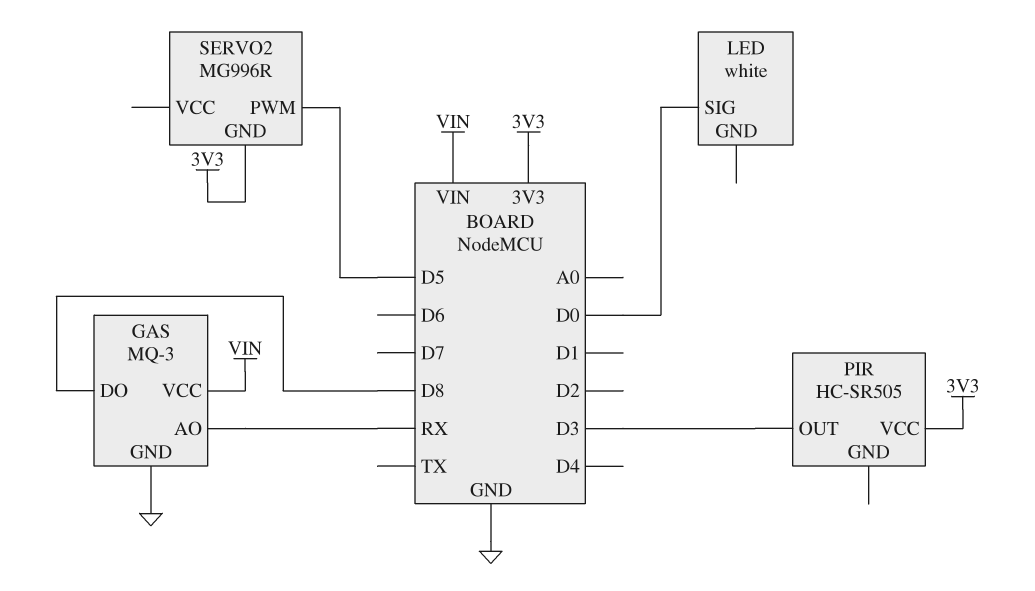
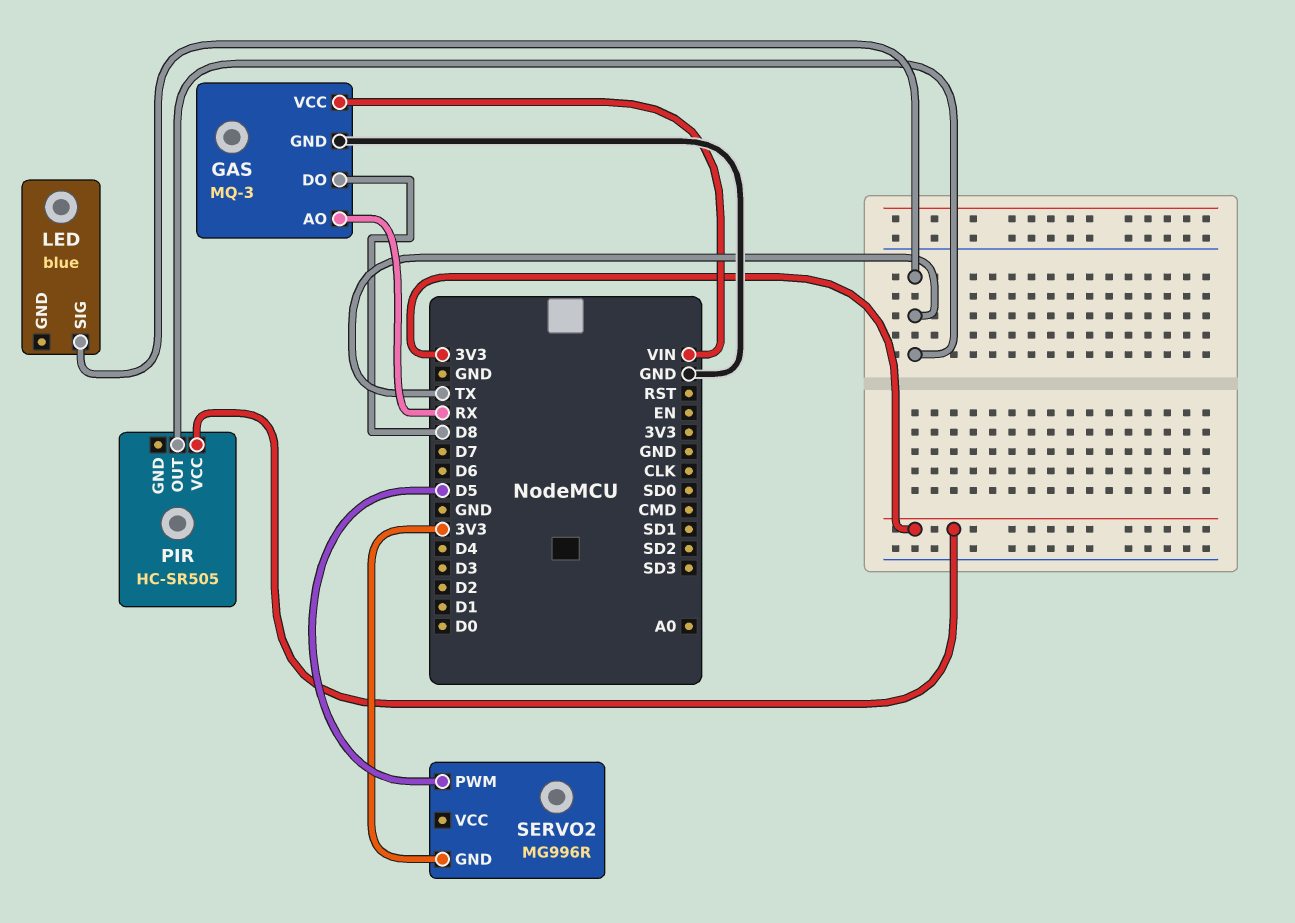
LED: white -> blue
LED pin SIG: D0 -> TX
PIR pin OUT: D3 -> TX

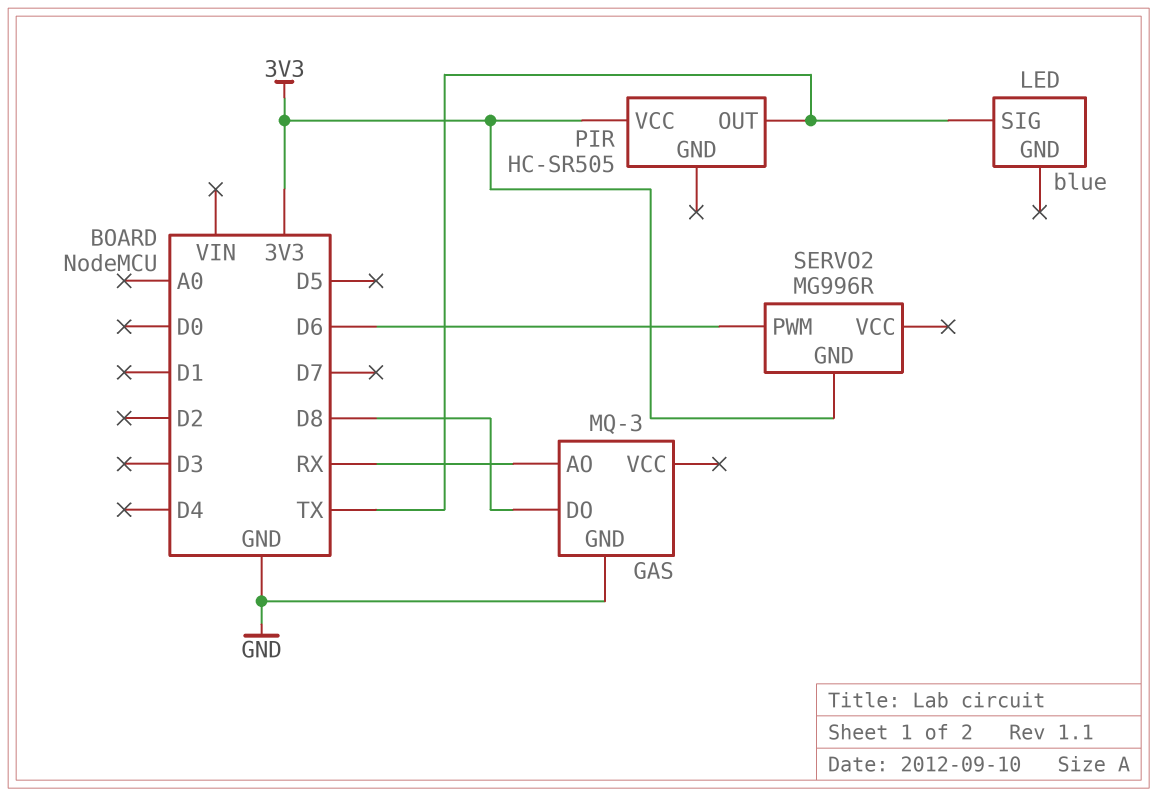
GAS pin VCC: VIN -> none
SERVO2 pin PWM: D5 -> D6

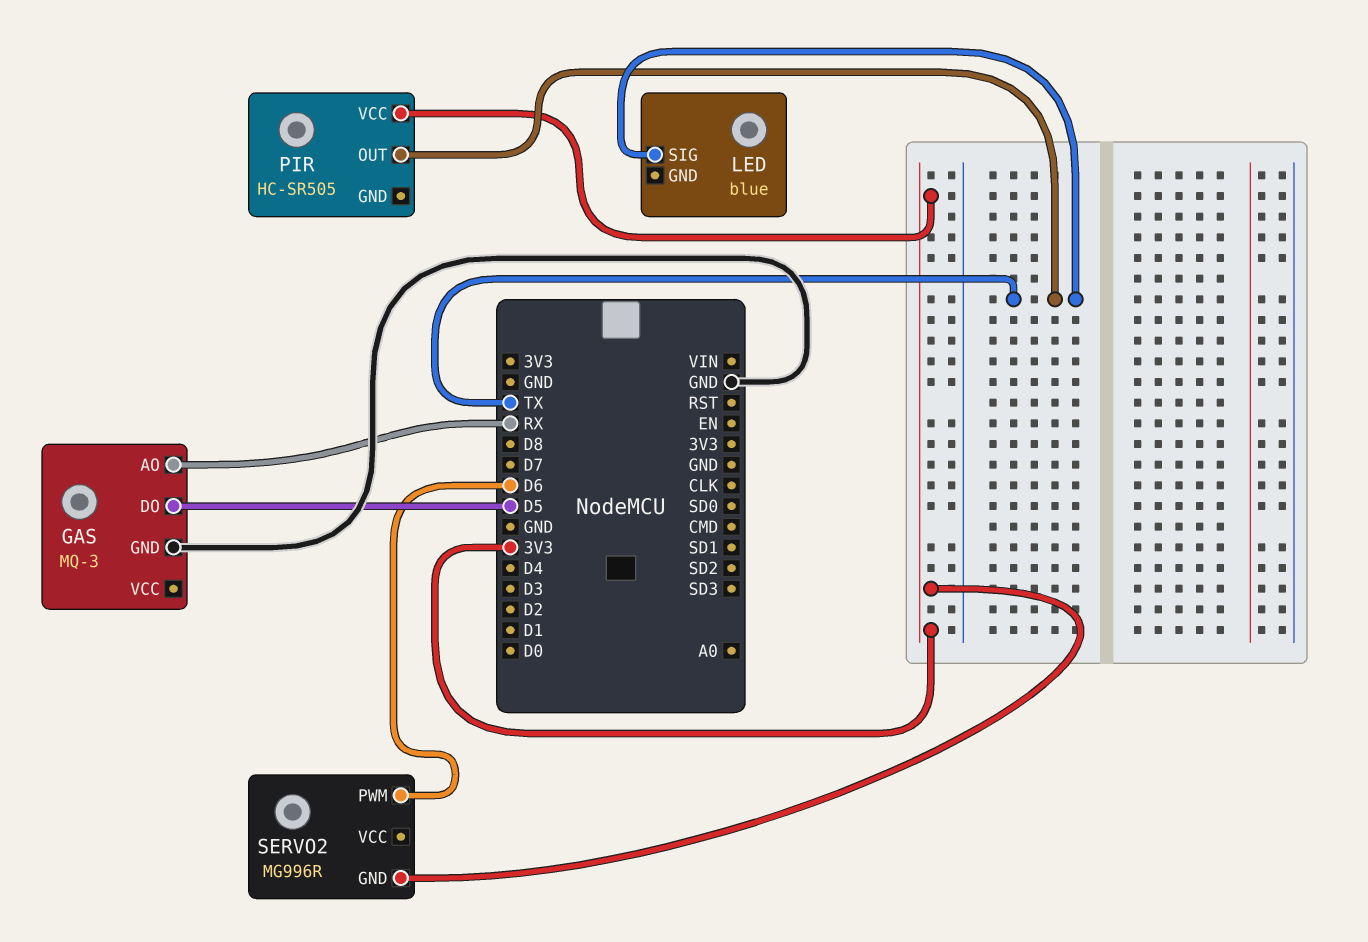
GAS pin DO: D8 -> D5

